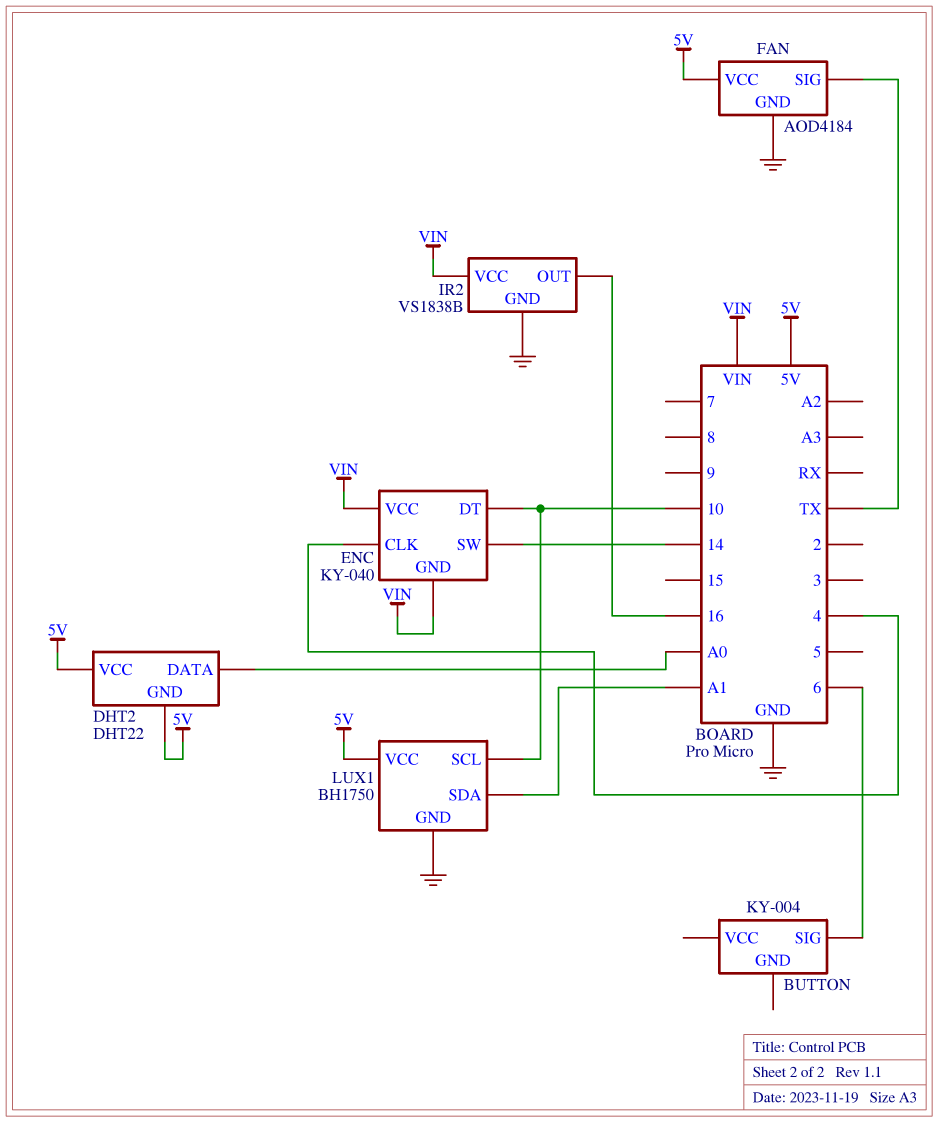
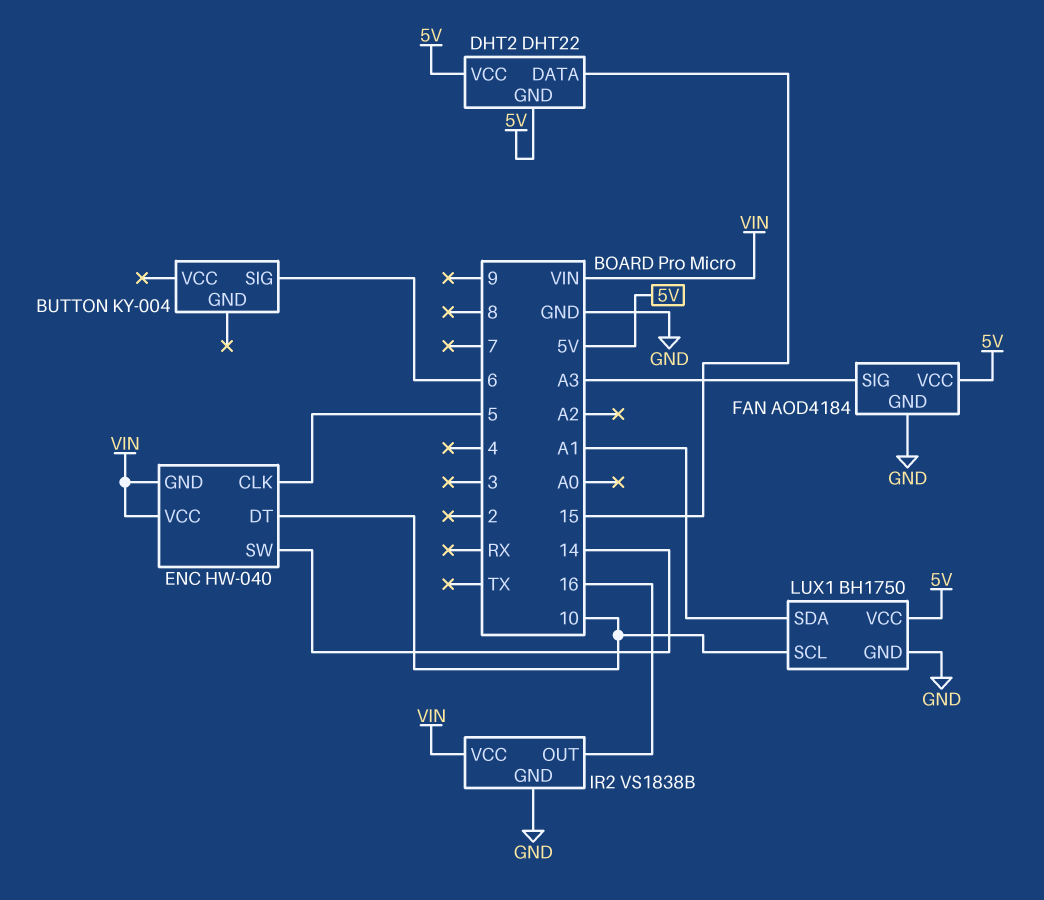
DHT2 pin DATA: A0 -> 15
ENC: KY-040 -> HW-040
ENC pin CLK: 4 -> 5
FAN pin SIG: TX -> A3

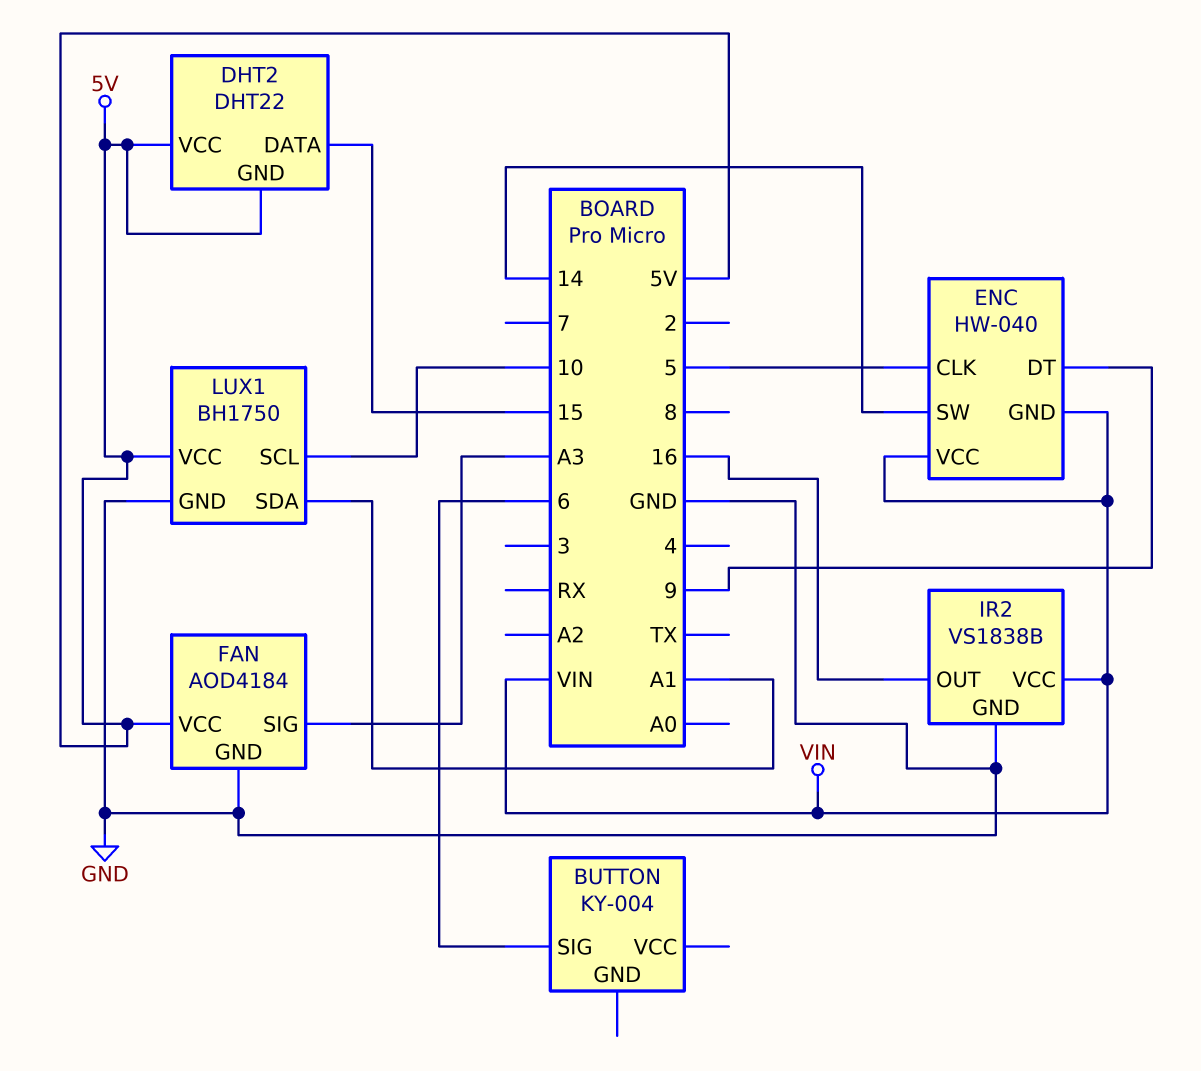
ENC pin DT: 10 -> 9

